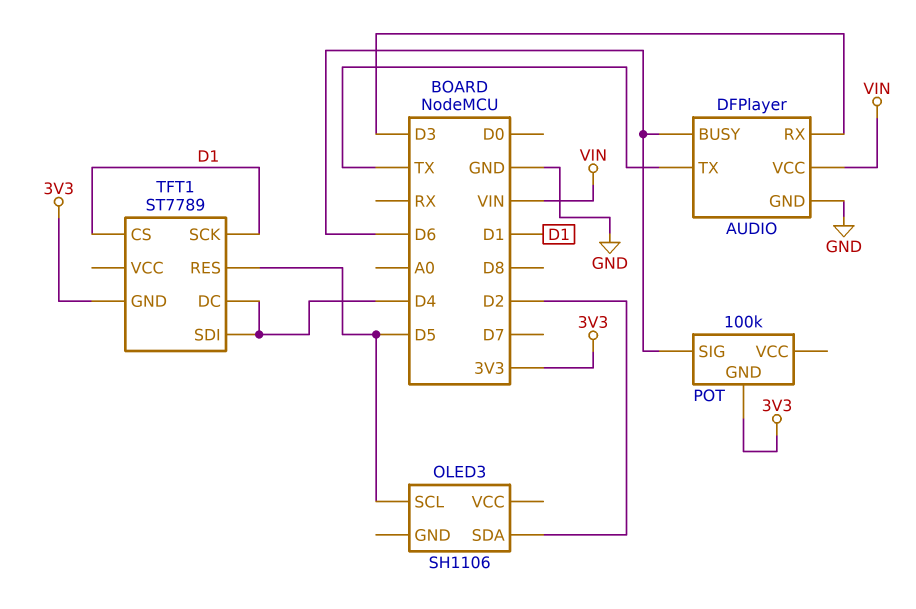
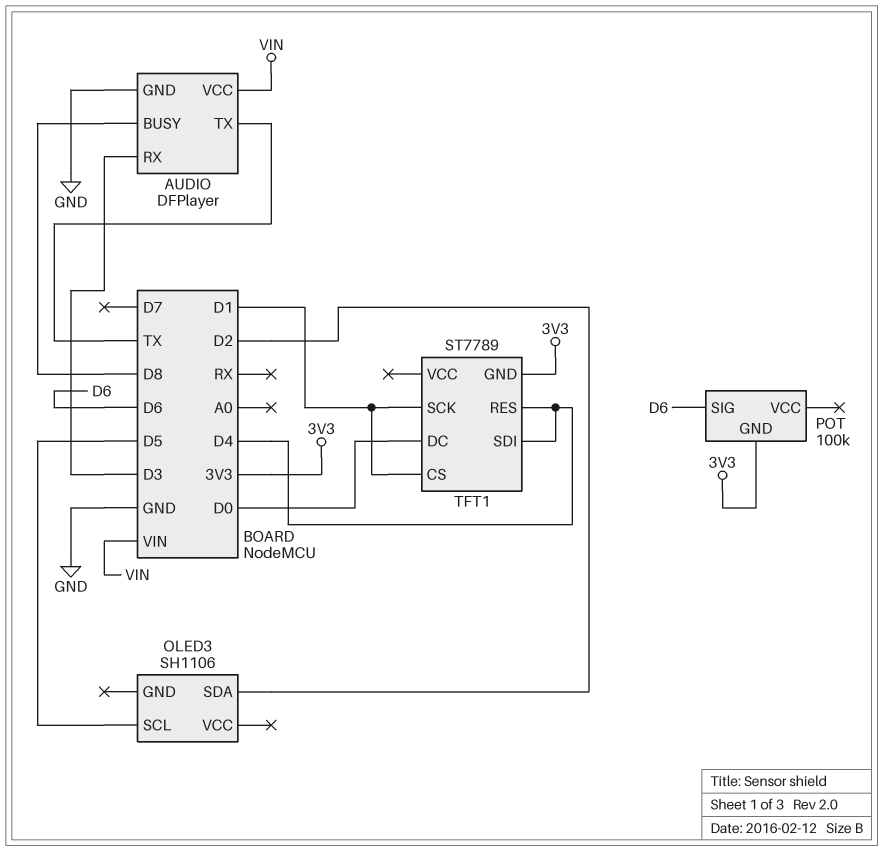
AUDIO pin BUSY: D6 -> D8
TFT1 pin DC: D4 -> D0
TFT1 pin RES: D5 -> D4

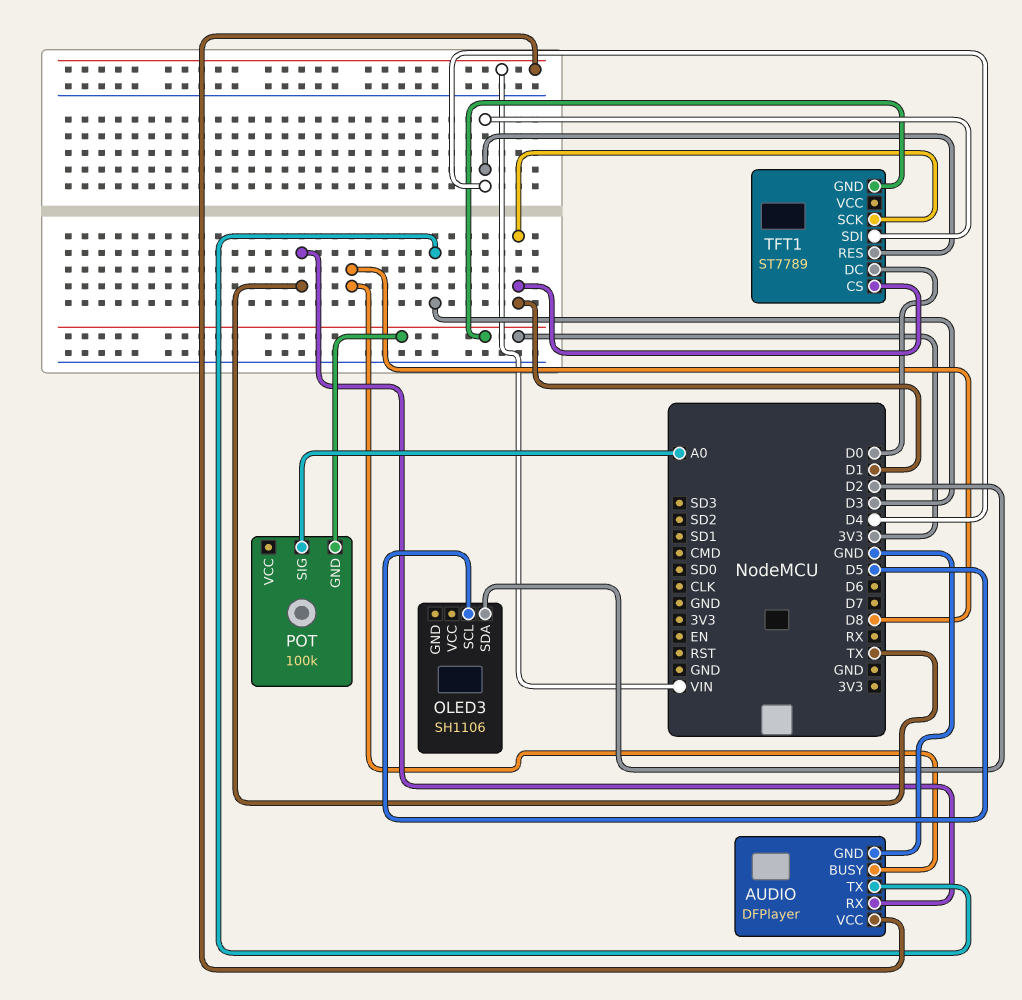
AUDIO pin RX: D3 -> TX
AUDIO pin TX: TX -> D3
POT pin SIG: D6 -> A0

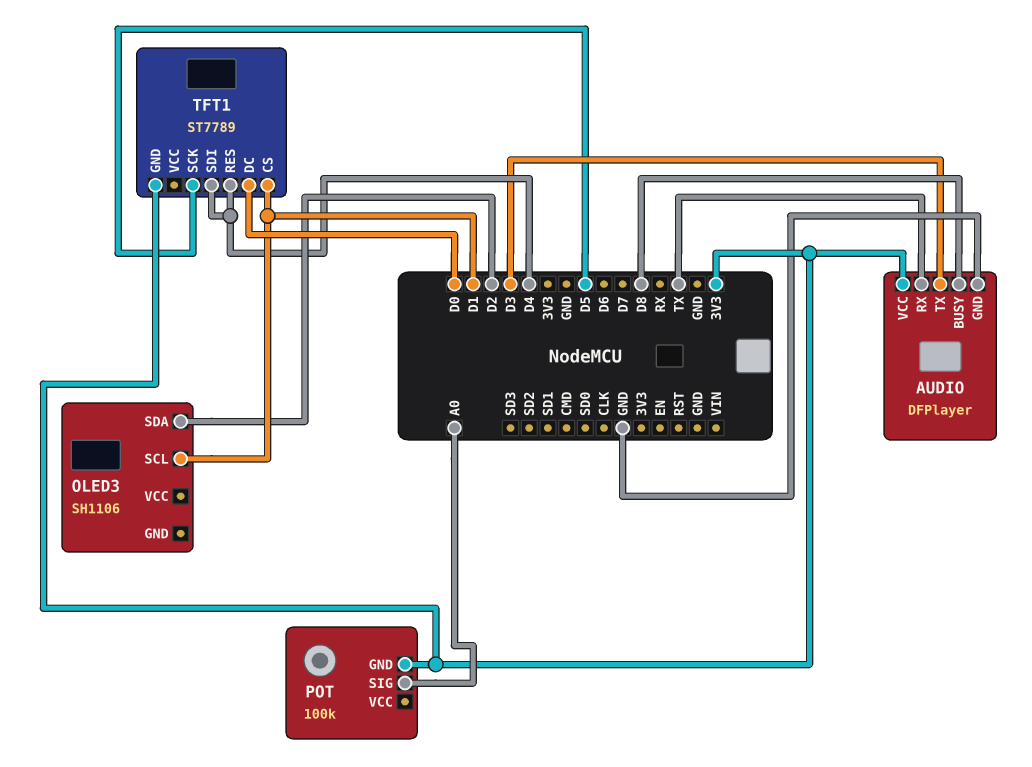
AUDIO pin VCC: VIN -> 3V3
OLED3 pin SCL: D5 -> D1
TFT1 pin SCK: D1 -> D5

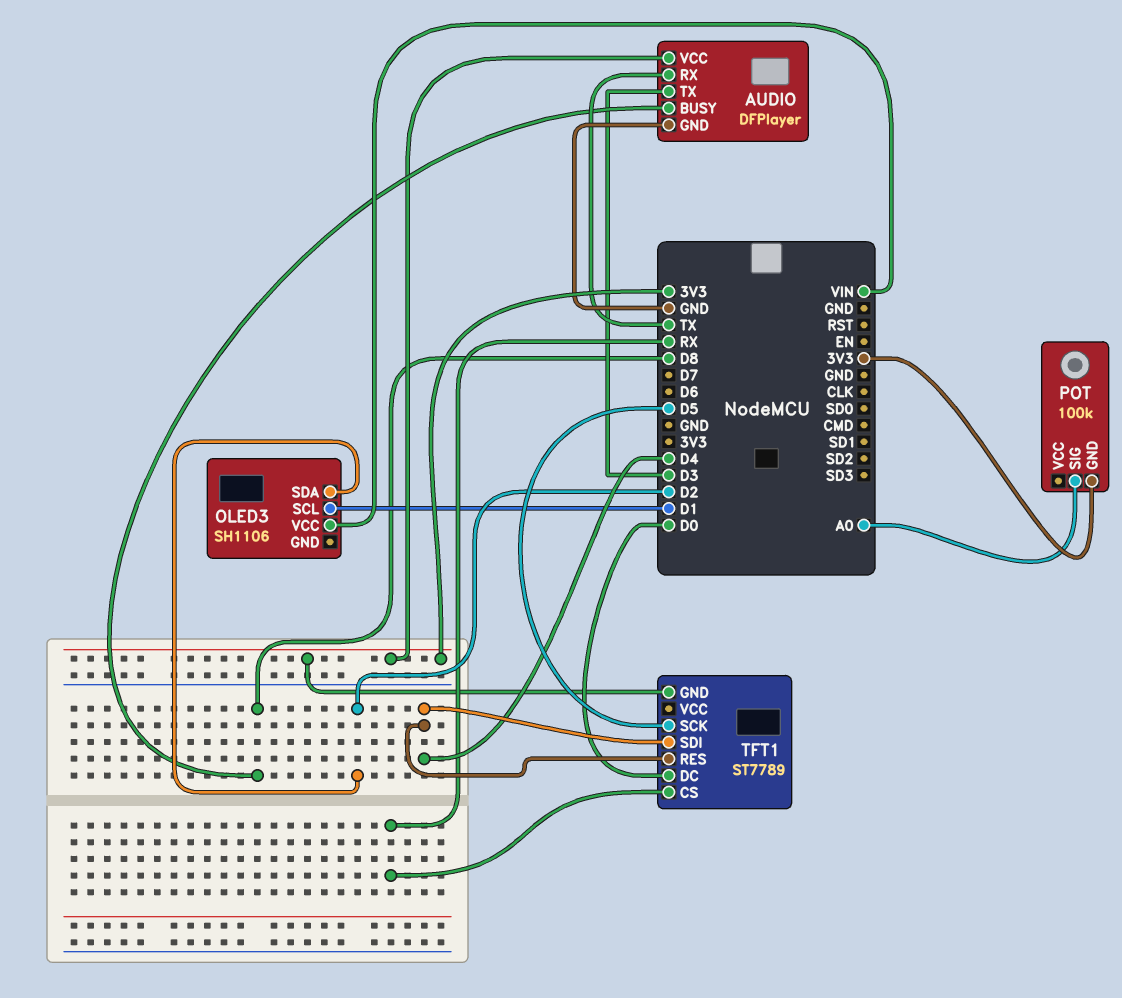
OLED3 pin VCC: none -> VIN
TFT1 pin CS: D1 -> RX

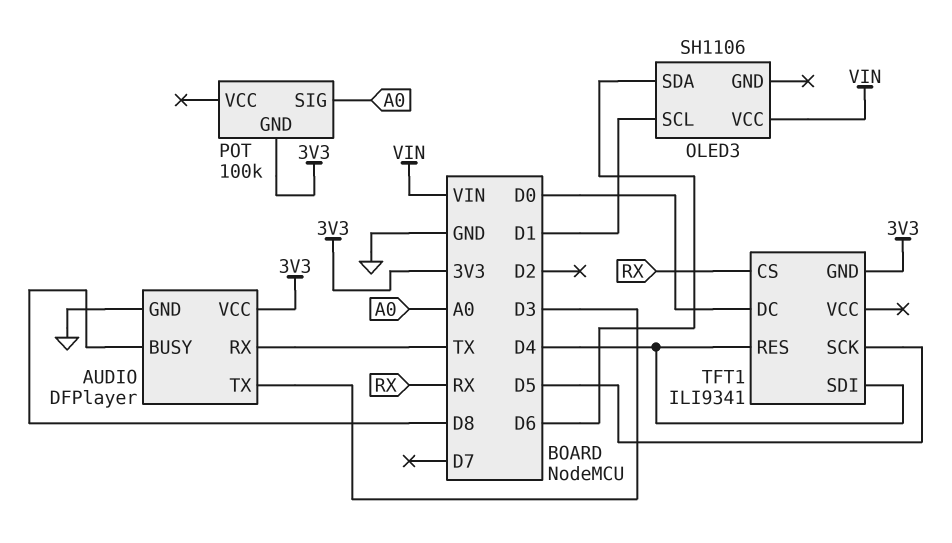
OLED3 pin SDA: D2 -> D6
TFT1: ST7789 -> ILI9341

